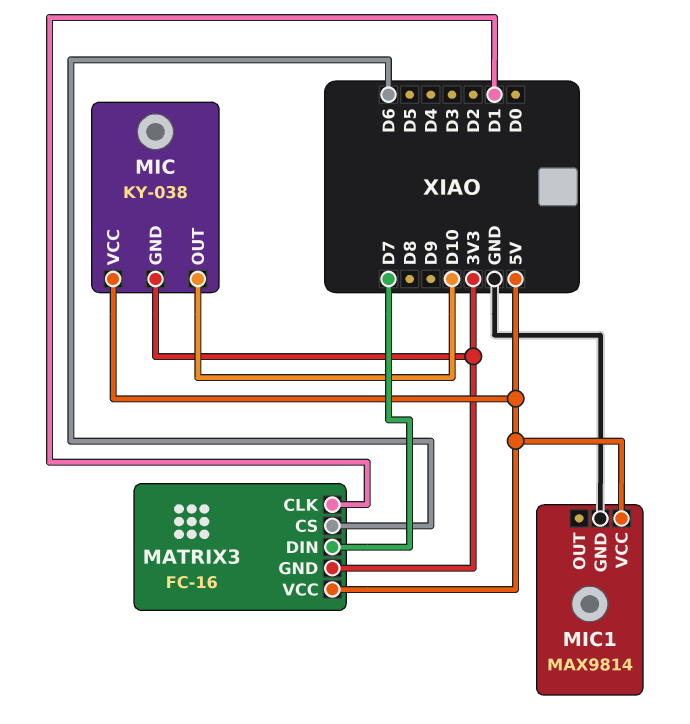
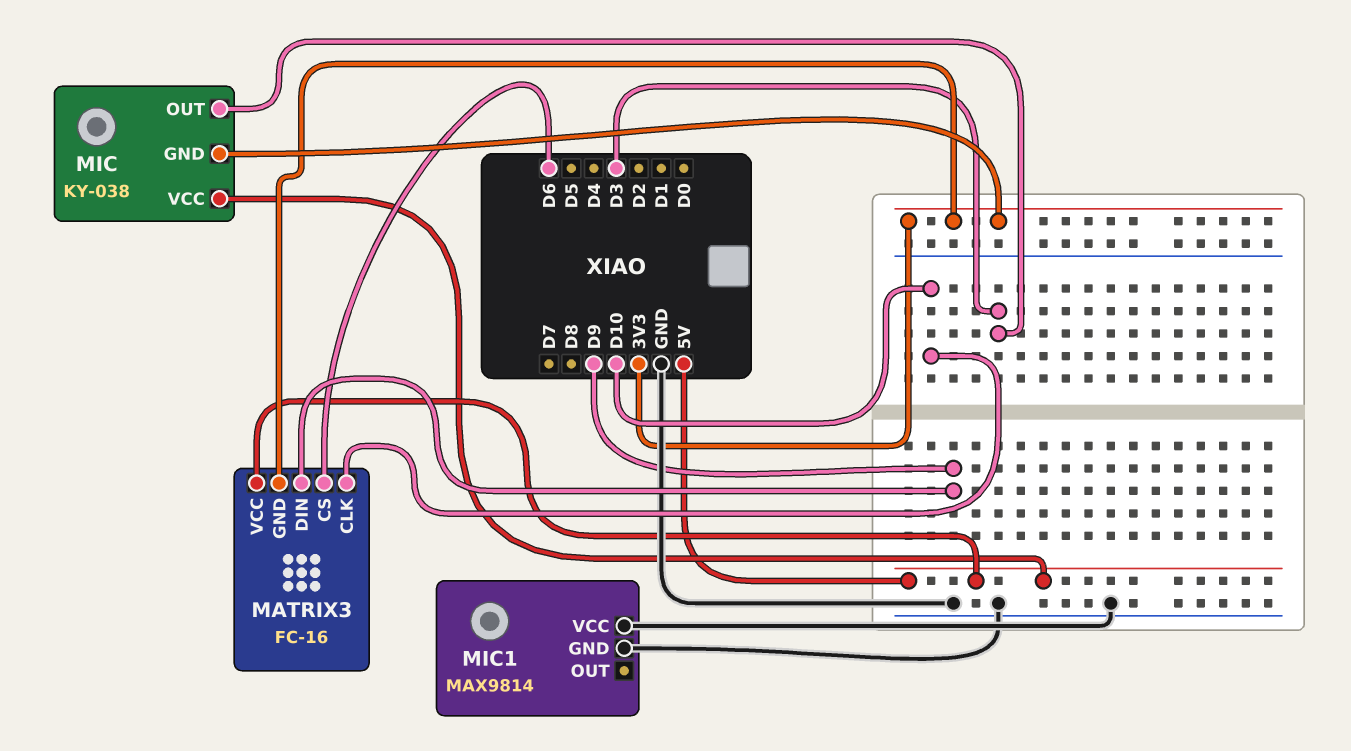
MATRIX3 pin CLK: D1 -> D10
MATRIX3 pin DIN: D7 -> D9
MIC pin OUT: D10 -> D3
MIC1 pin VCC: 5V -> GND

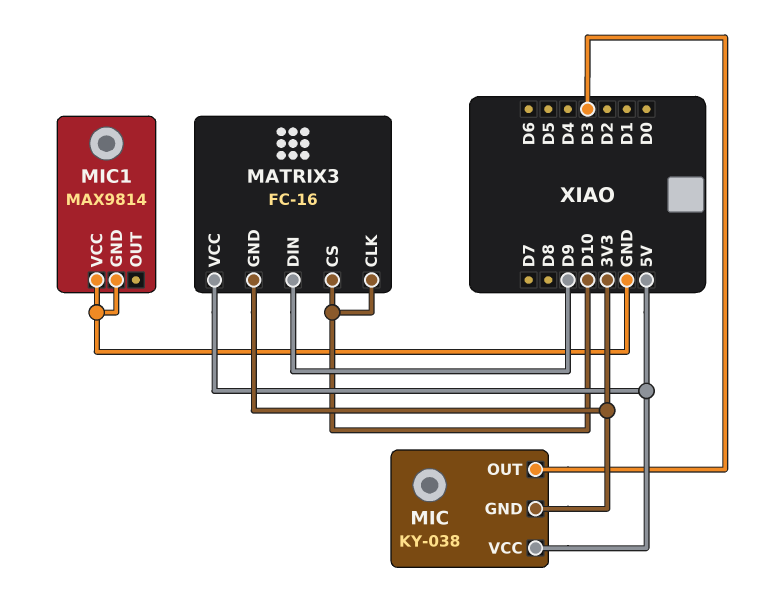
MATRIX3 pin CS: D6 -> D10

